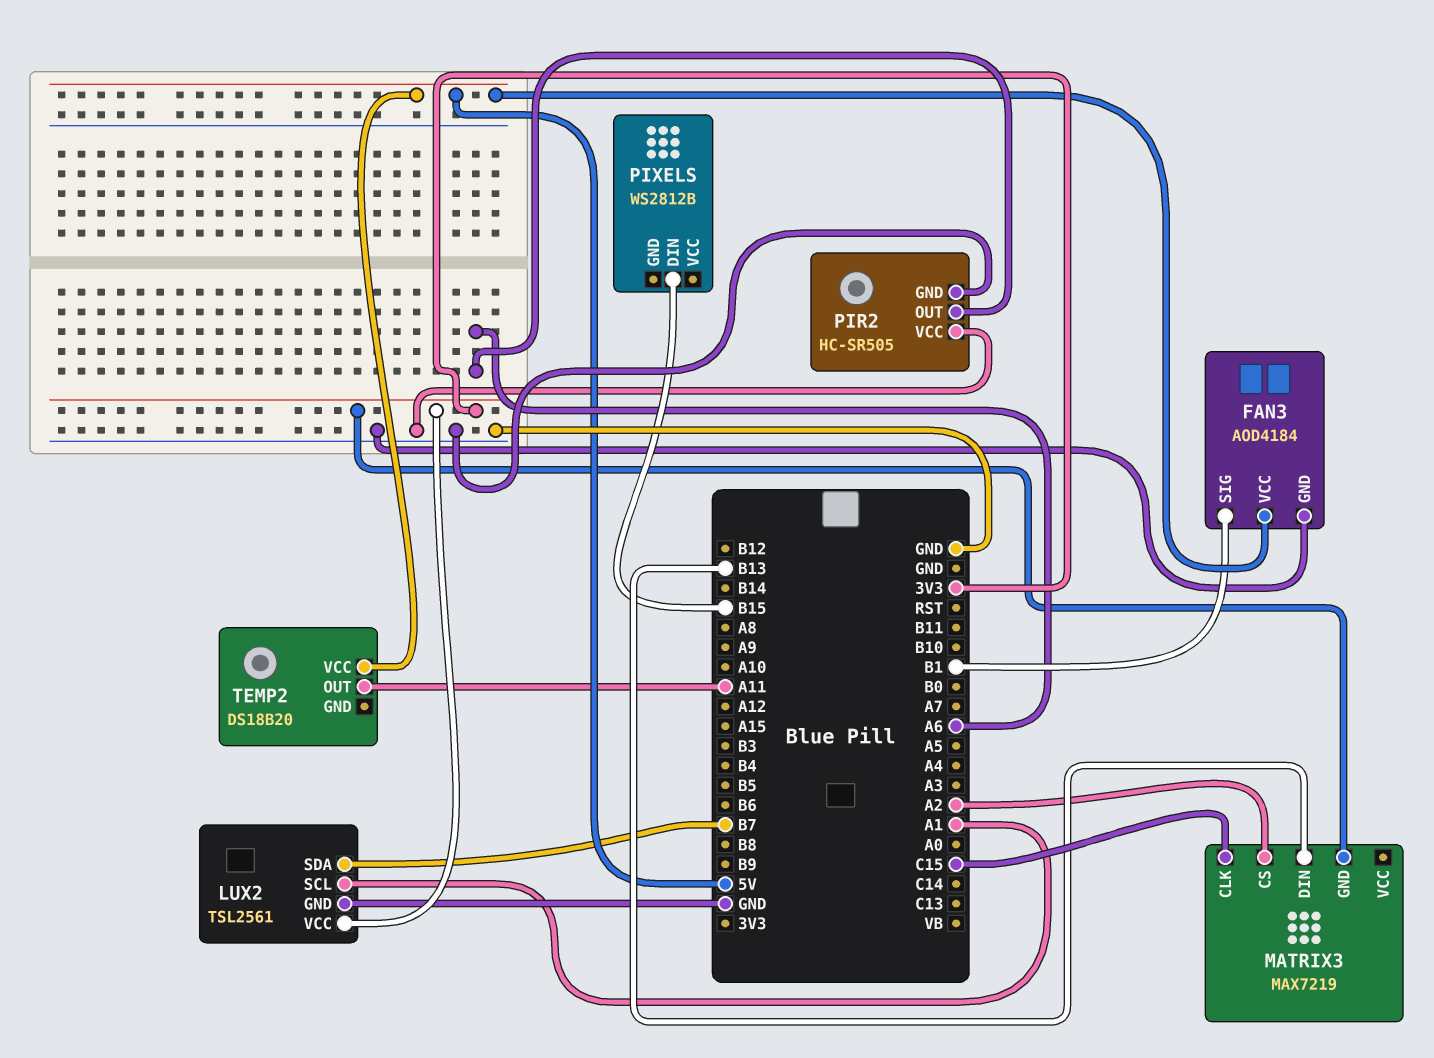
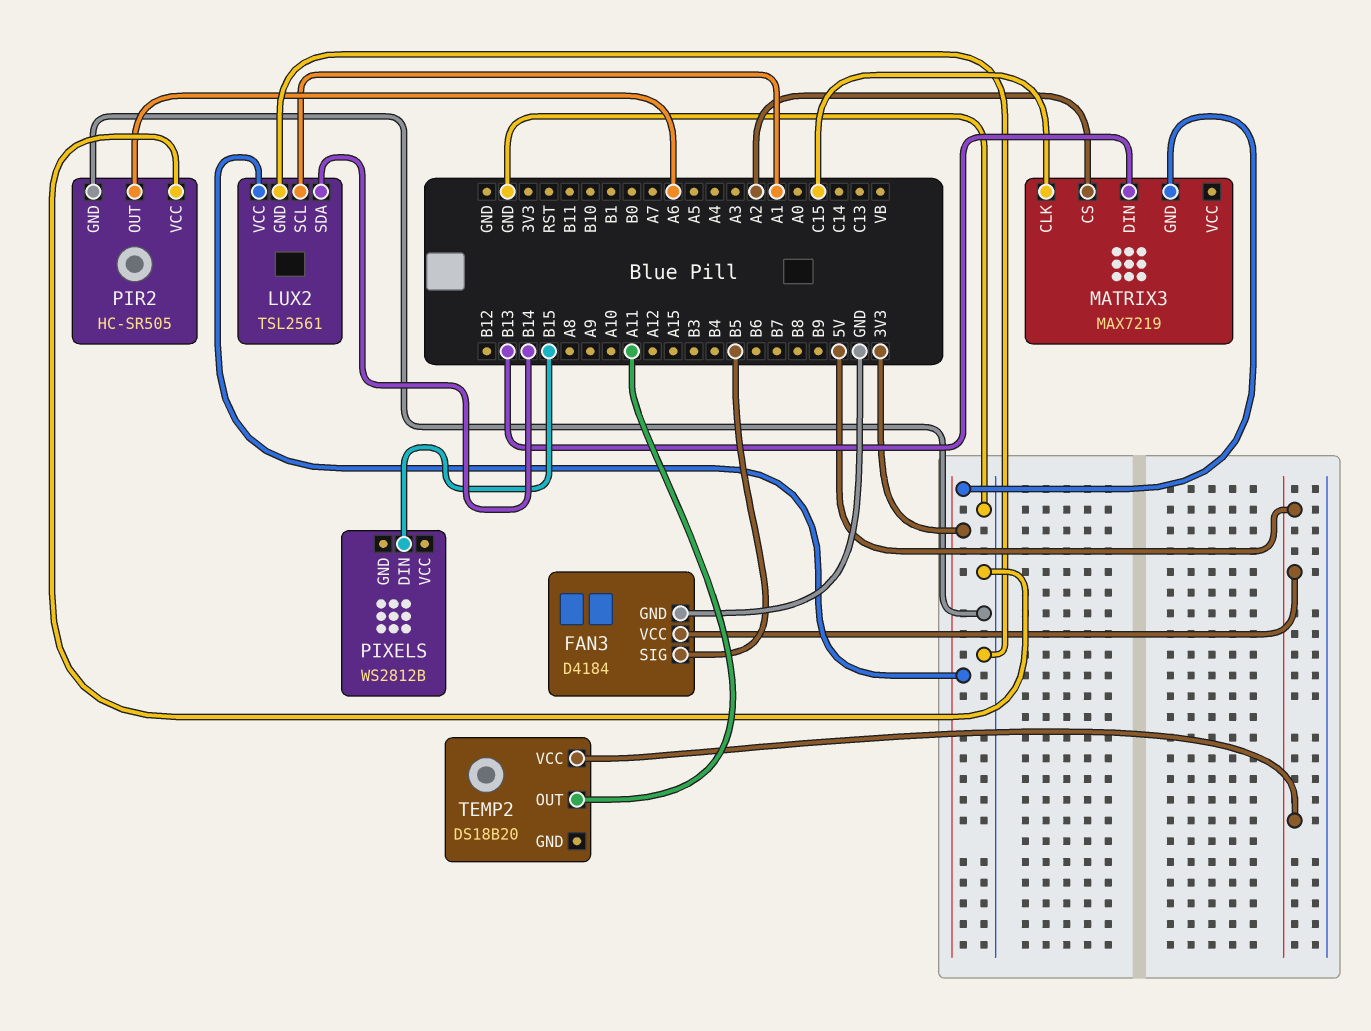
FAN3: AOD4184 -> D4184
FAN3 pin SIG: B1 -> B5
LUX2 pin SDA: B7 -> B14

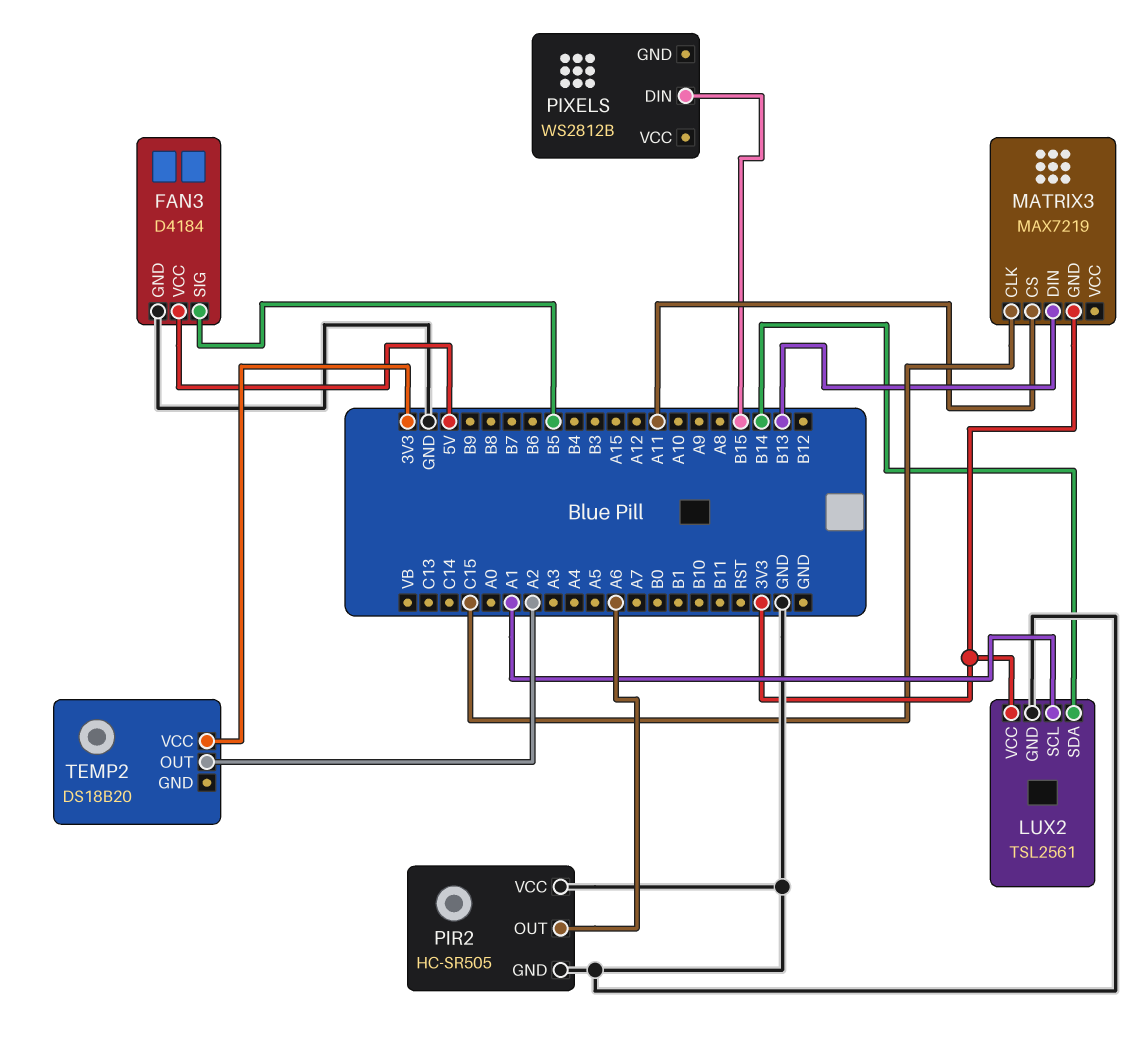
MATRIX3 pin CS: A2 -> A11
TEMP2 pin OUT: A11 -> A2
TEMP2 pin VCC: 5V -> 3V3

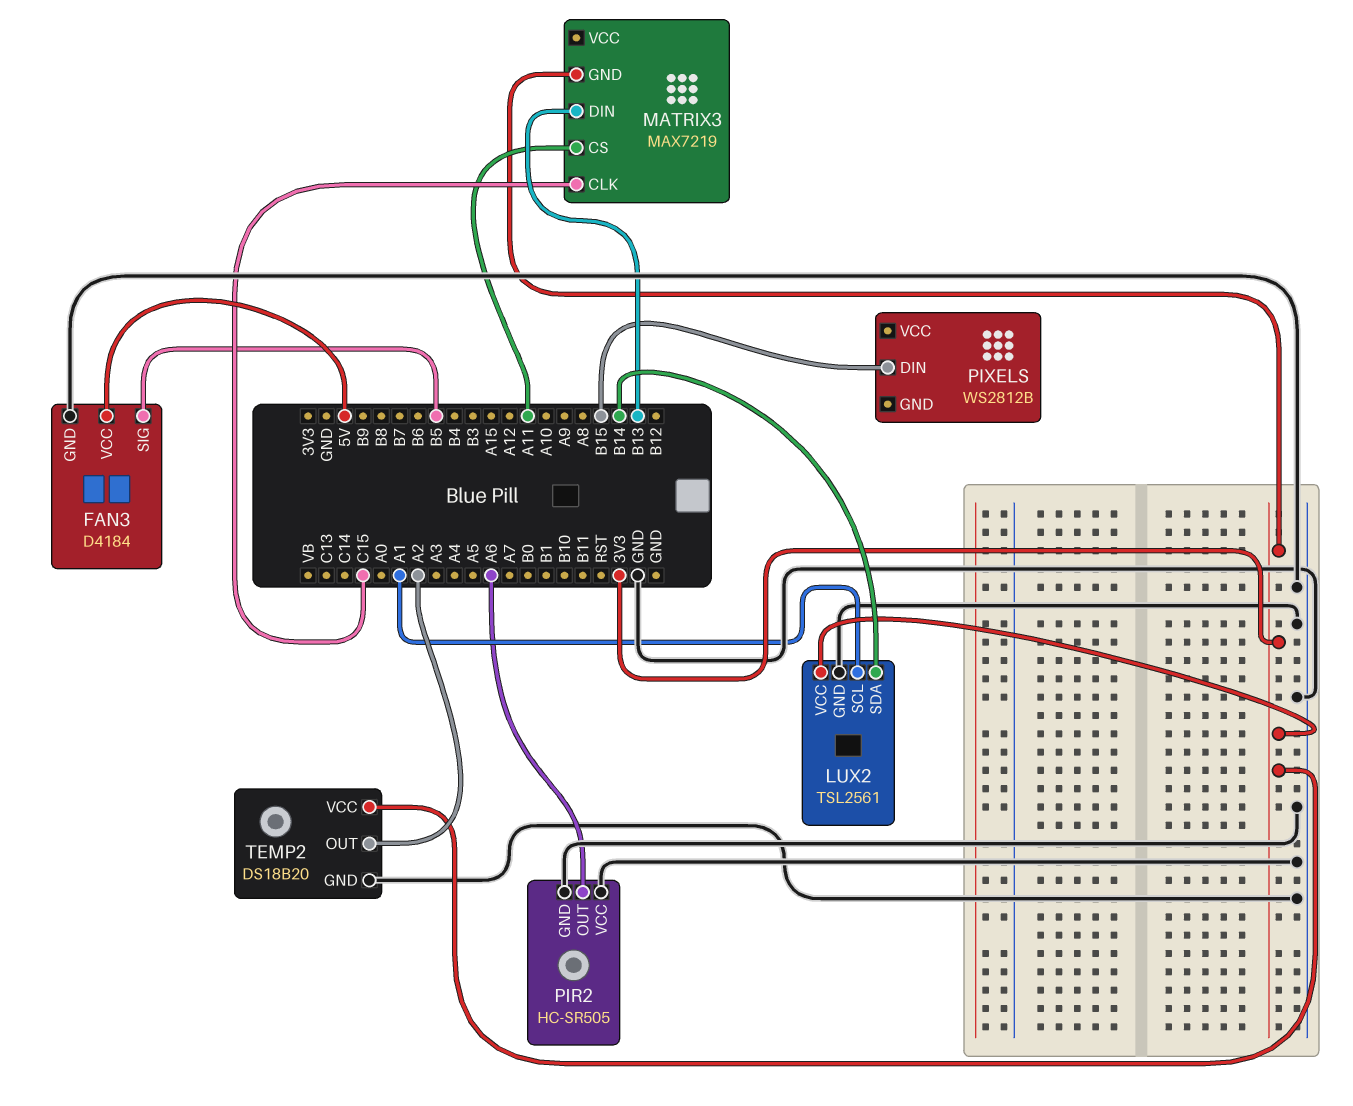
TEMP2 pin GND: none -> GND

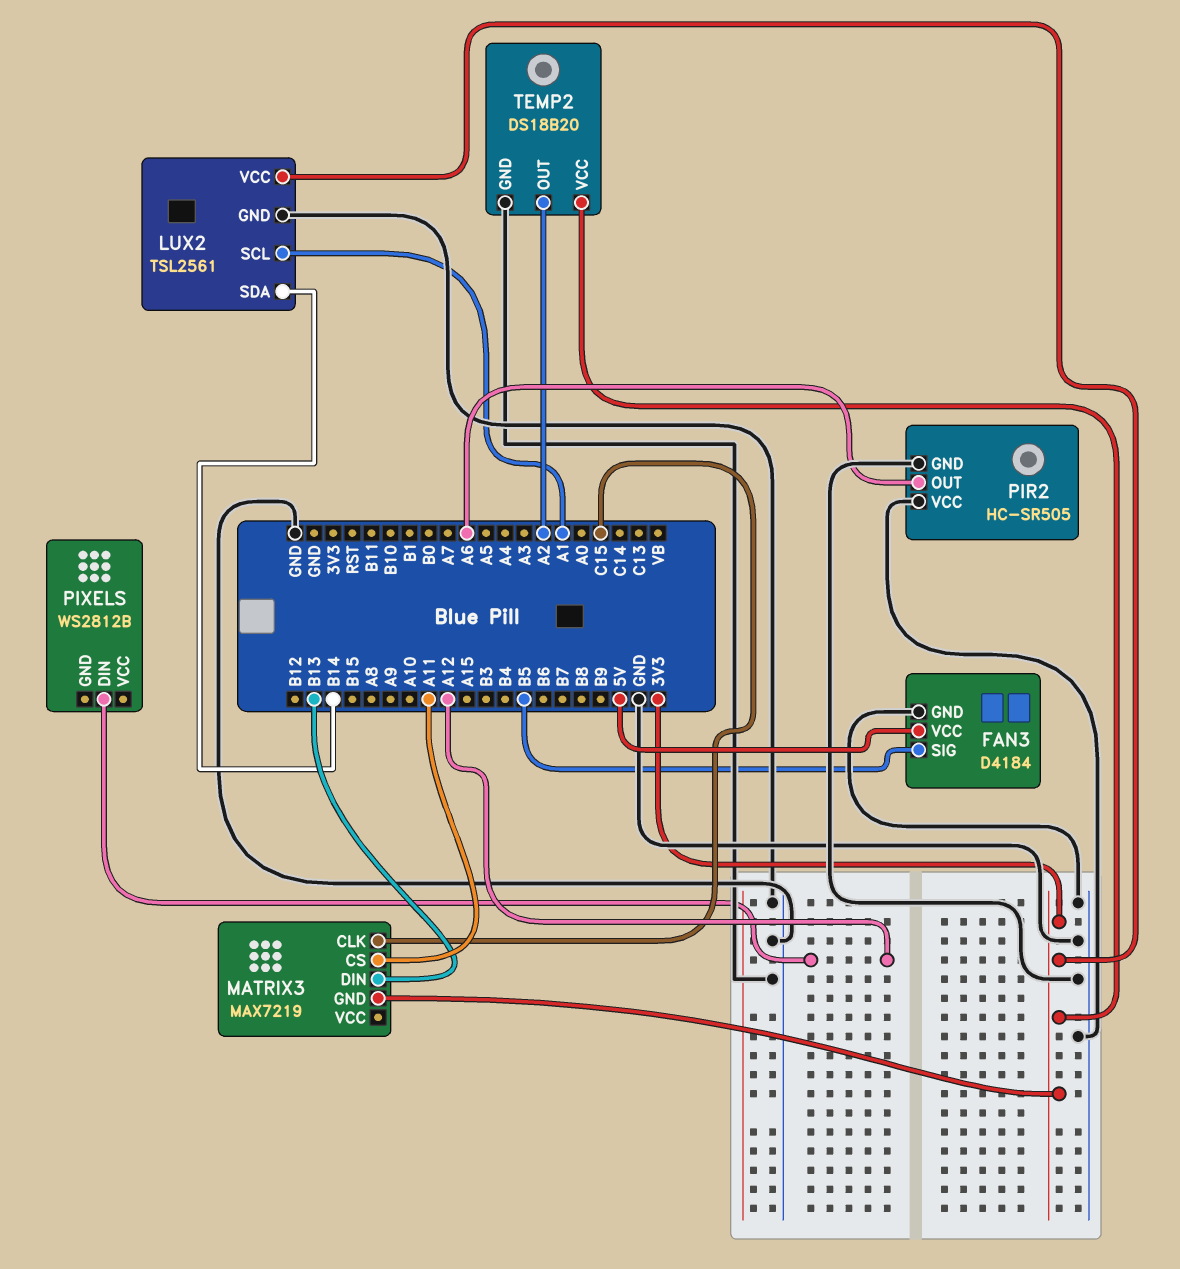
PIXELS pin DIN: B15 -> A12

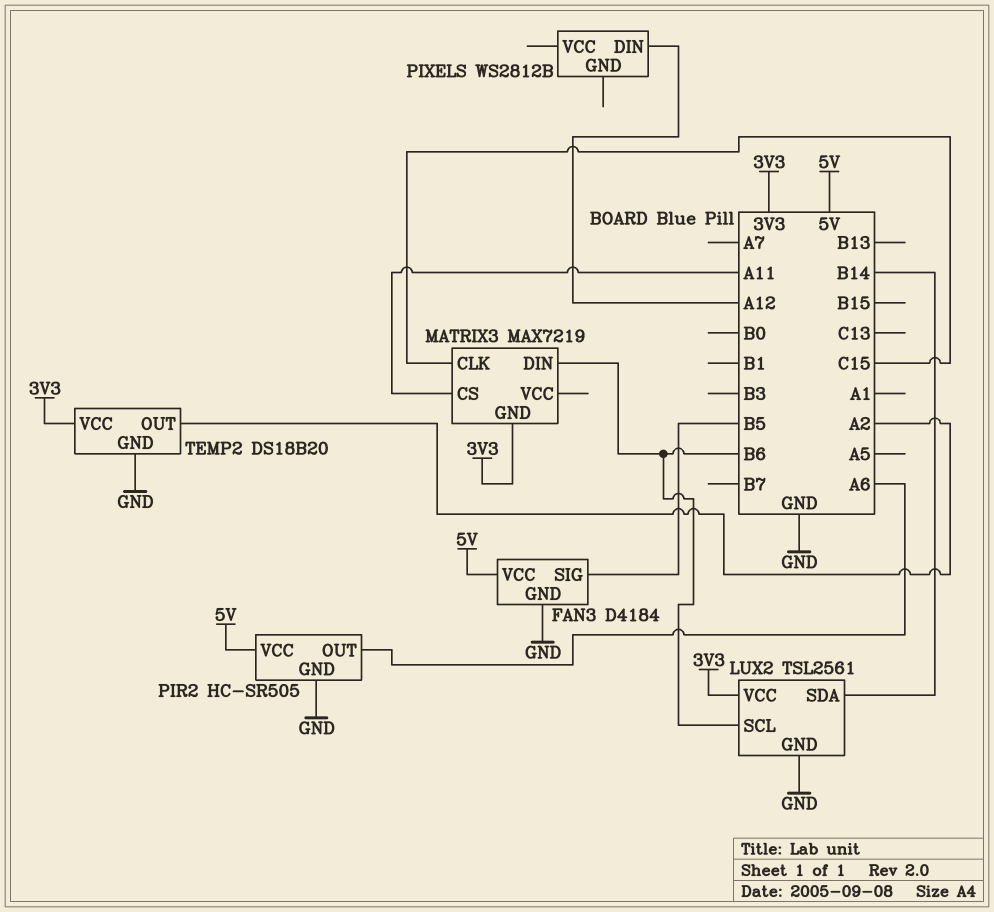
LUX2 pin SCL: A1 -> B6
MATRIX3 pin DIN: B13 -> B6
PIR2 pin VCC: GND -> 5V

